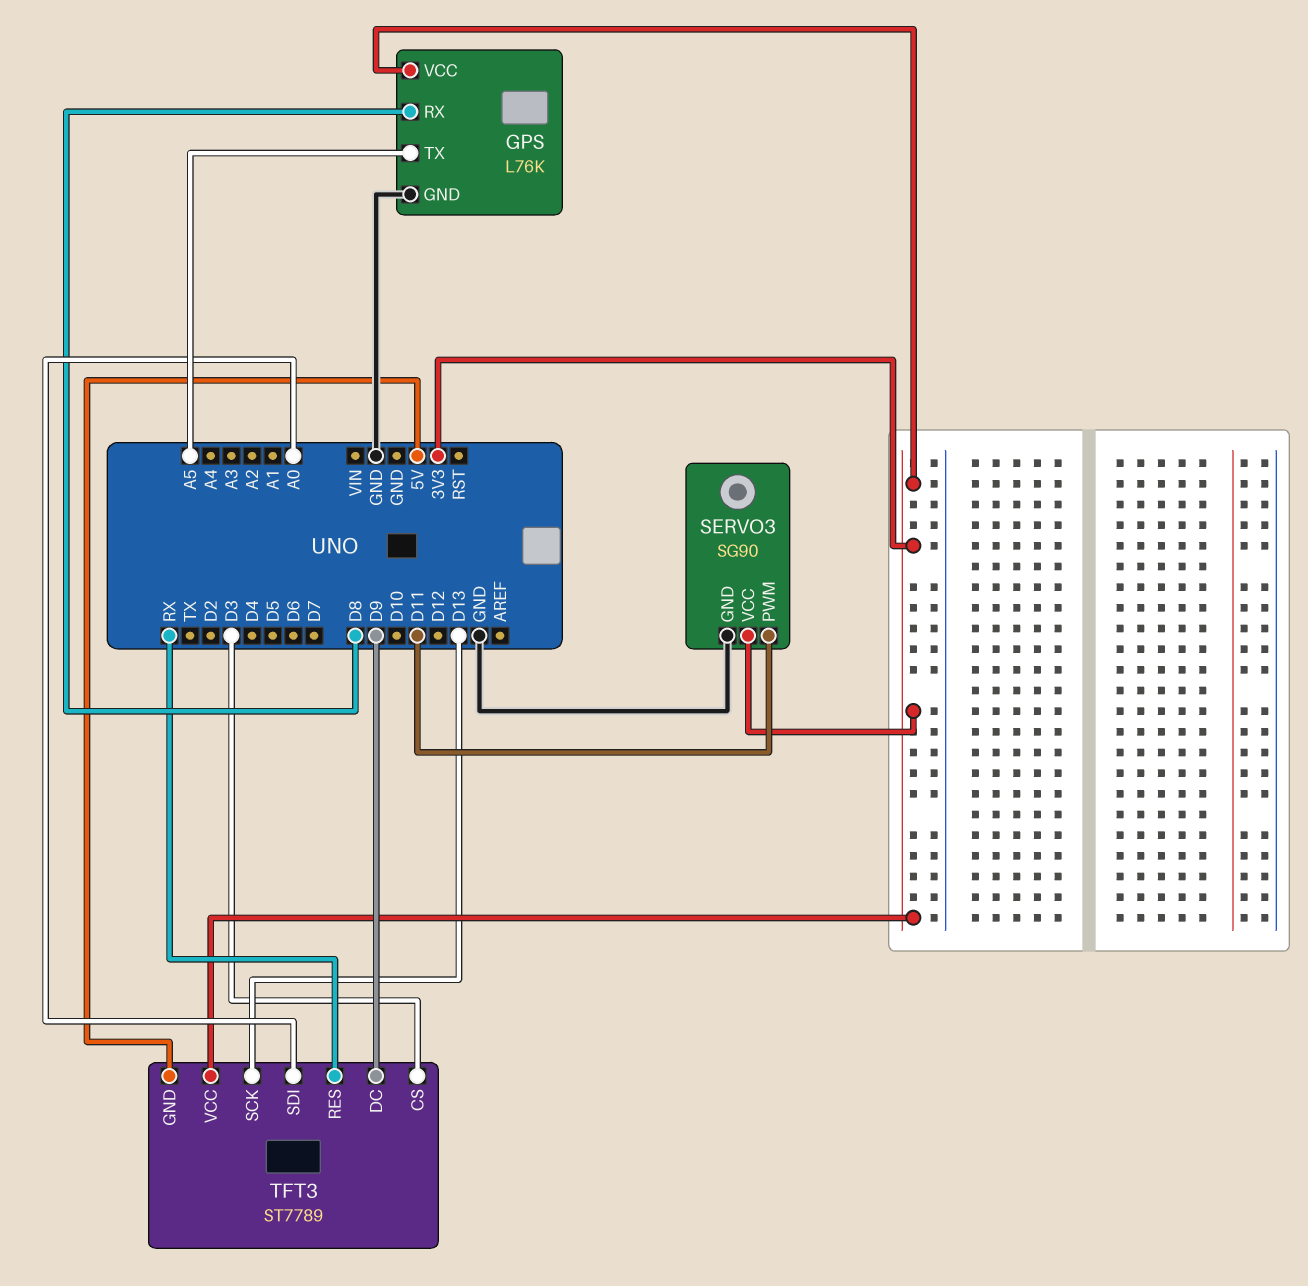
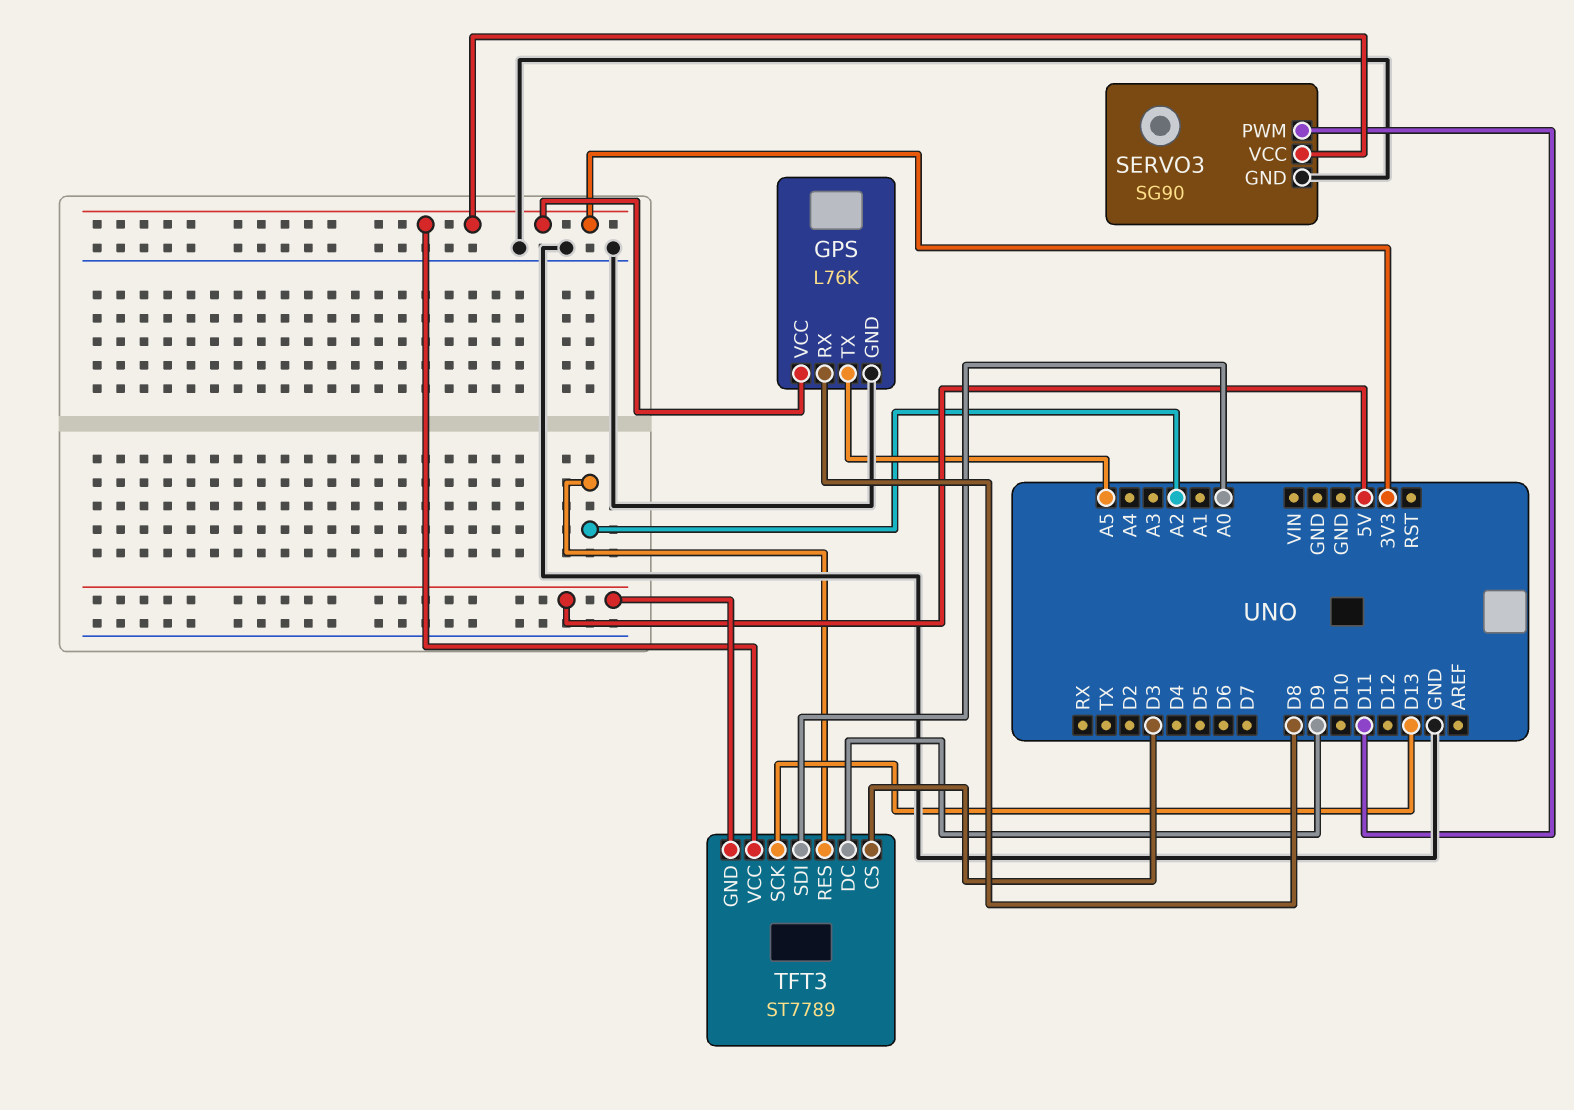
TFT3 pin RES: RX -> A2

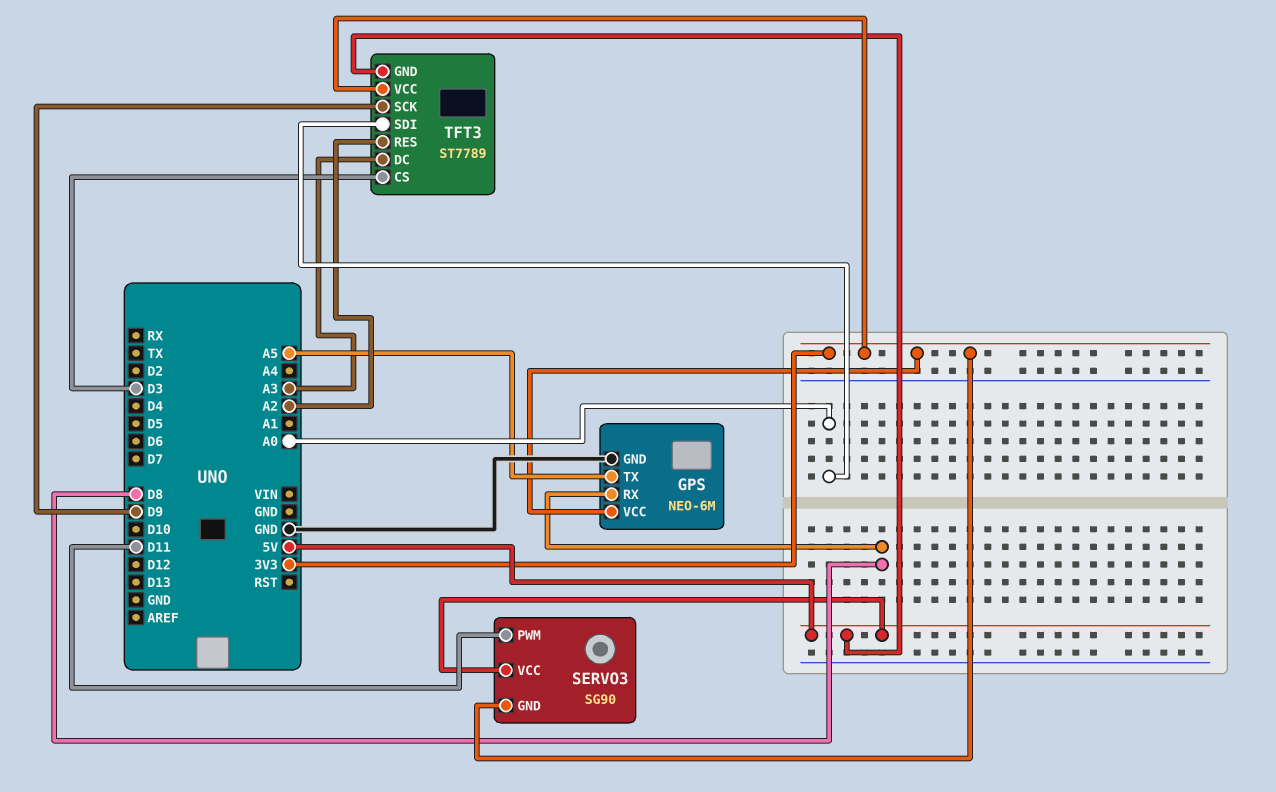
GPS: L76K -> NEO-6M
SERVO3 pin GND: GND -> 3V3
SERVO3 pin VCC: 3V3 -> 5V
TFT3 pin DC: D9 -> A3
TFT3 pin SCK: D13 -> D9

